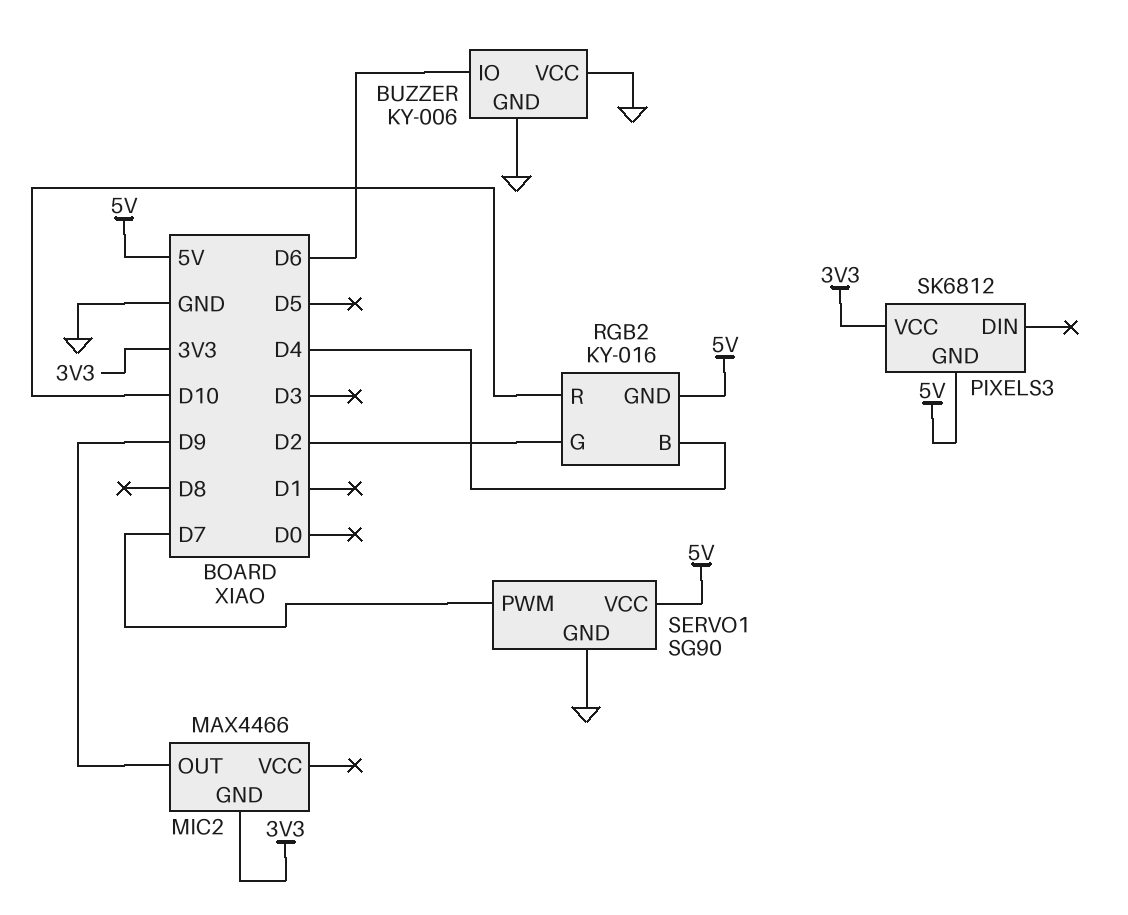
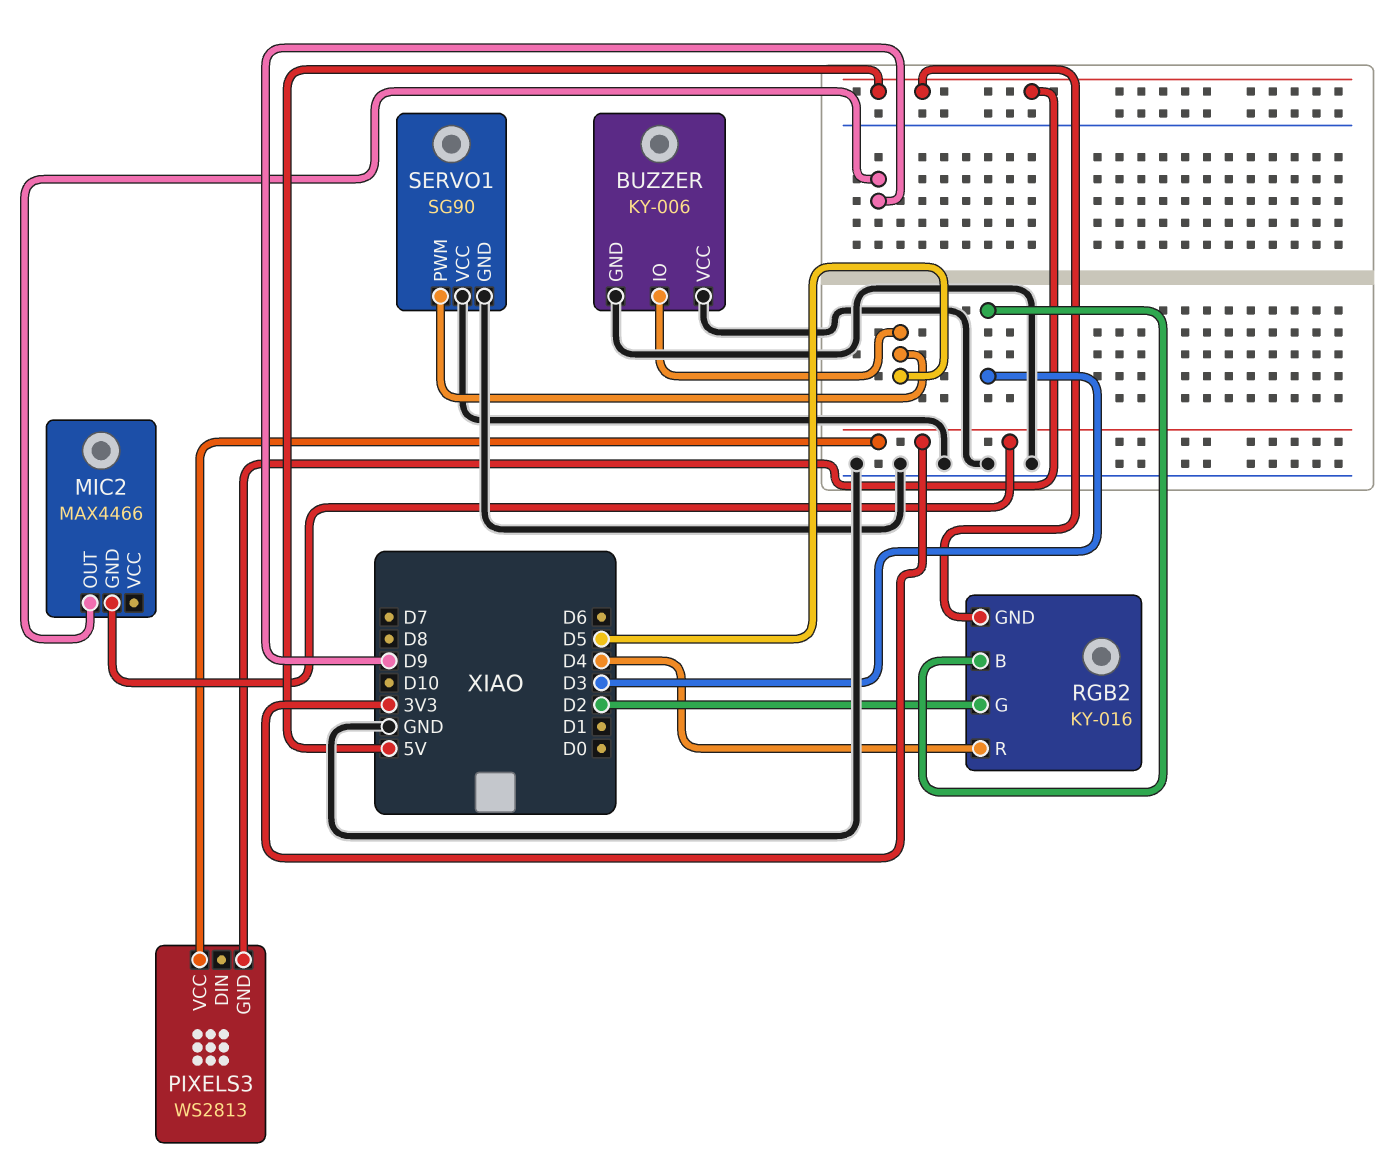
BUZZER pin IO: D6 -> D5
PIXELS3: SK6812 -> WS2813
RGB2 pin B: D4 -> D3
RGB2 pin R: D10 -> D4
SERVO1 pin PWM: D7 -> D5
SERVO1 pin VCC: 5V -> GND

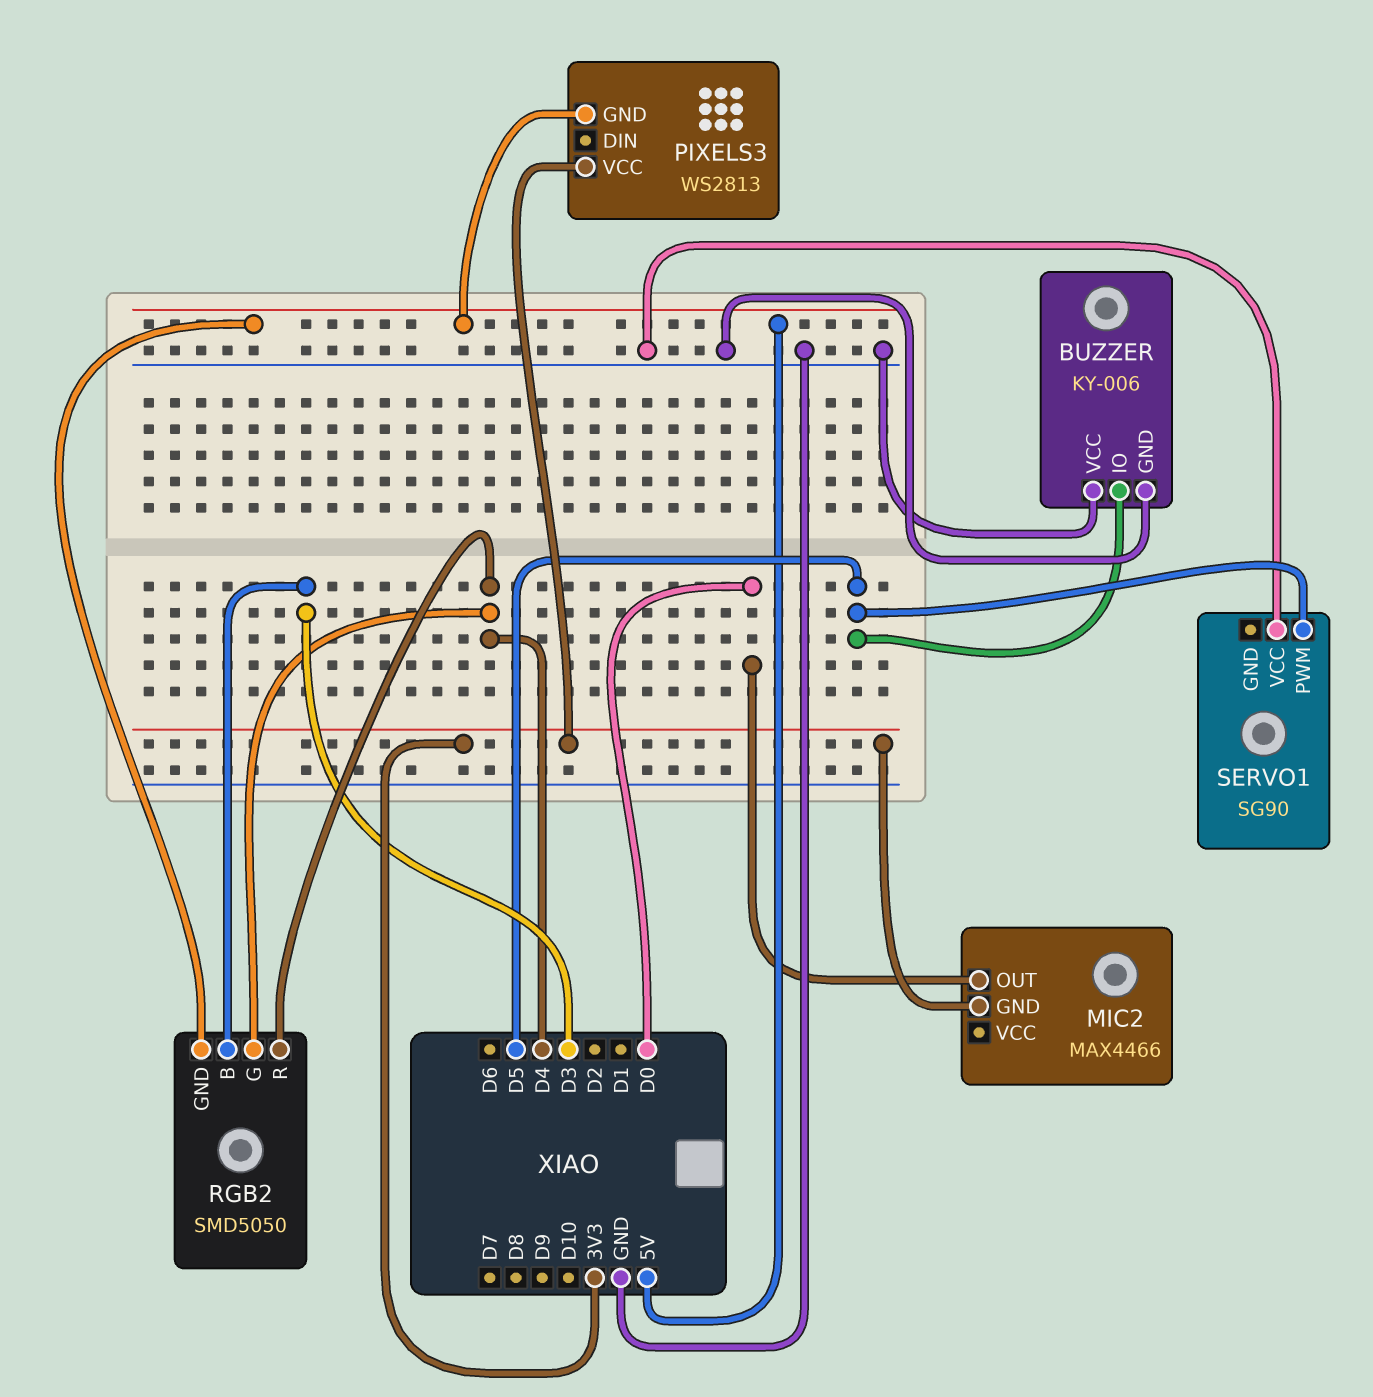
MIC2 pin OUT: D9 -> D0
RGB2: KY-016 -> SMD5050
RGB2 pin G: D2 -> D4
SERVO1 pin GND: GND -> none

